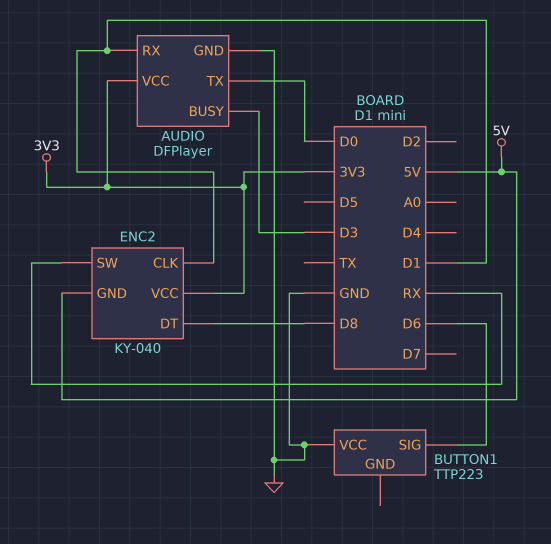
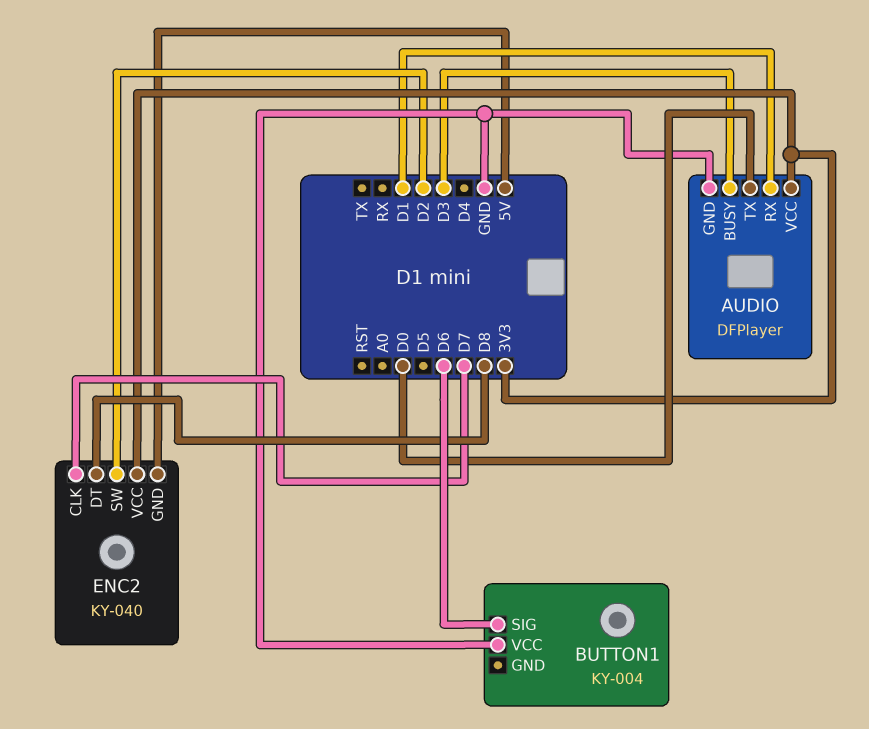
BUTTON1: TTP223 -> KY-004
ENC2 pin CLK: D1 -> D7
ENC2 pin SW: RX -> D2

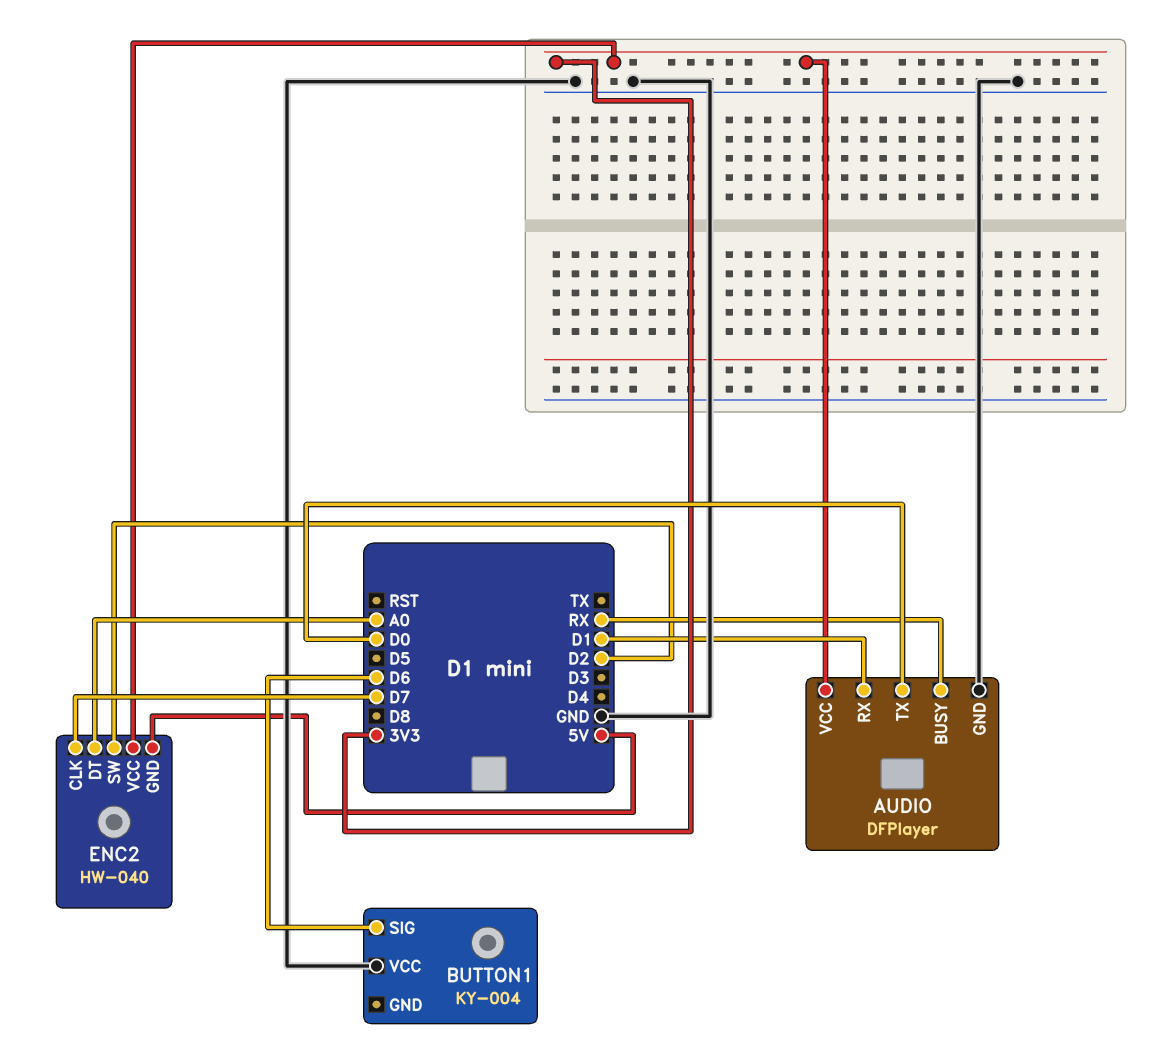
AUDIO pin BUSY: D3 -> RX
ENC2: KY-040 -> HW-040
ENC2 pin DT: D8 -> A0

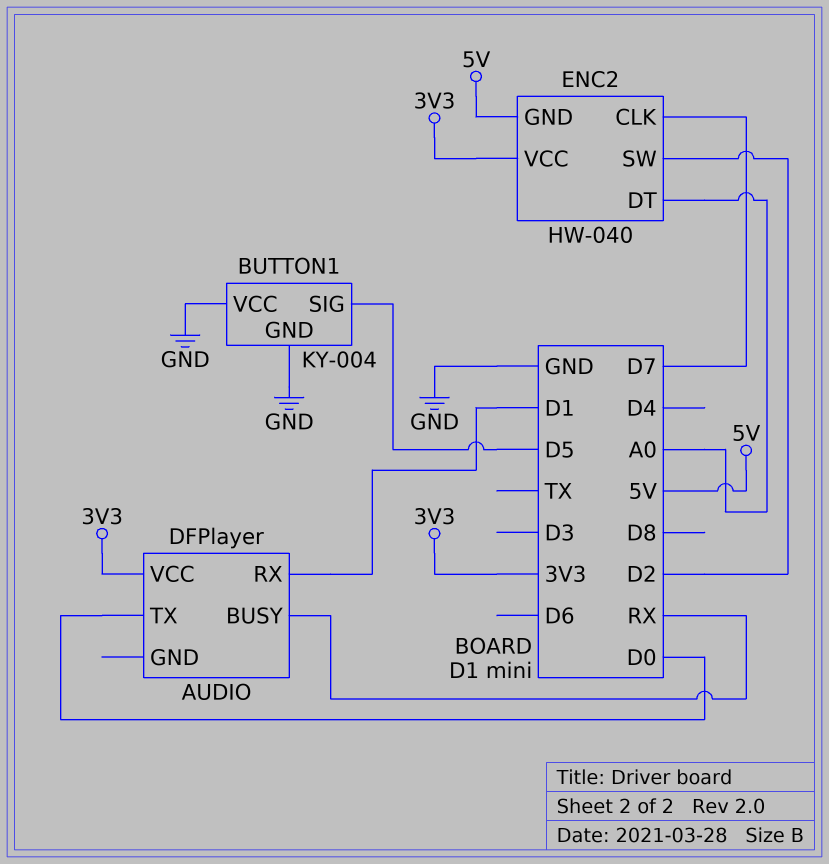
AUDIO pin GND: GND -> none
BUTTON1 pin GND: none -> GND
BUTTON1 pin SIG: D6 -> D5

